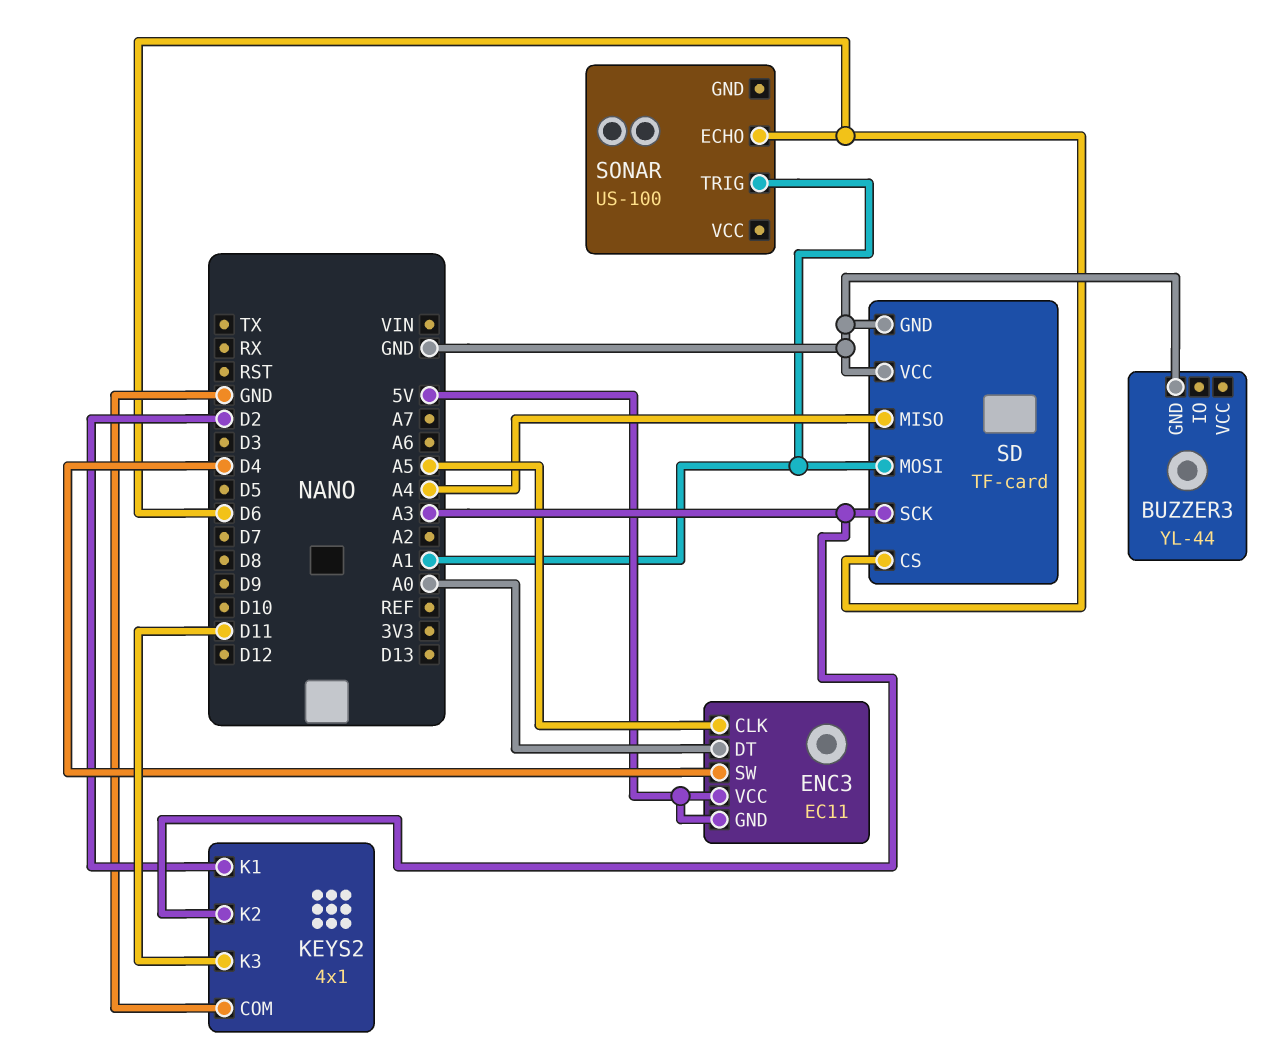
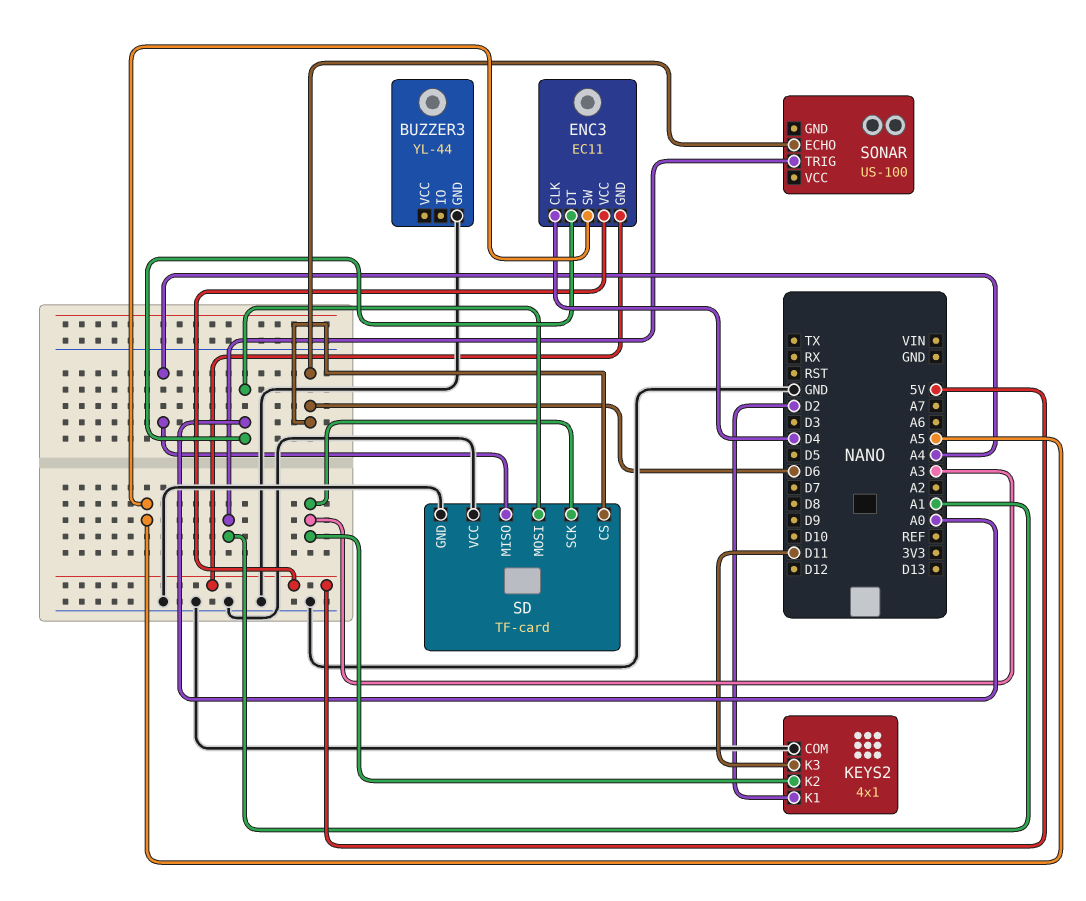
ENC3 pin CLK: A5 -> D4
ENC3 pin SW: D4 -> A5
SD pin MOSI: A1 -> A0

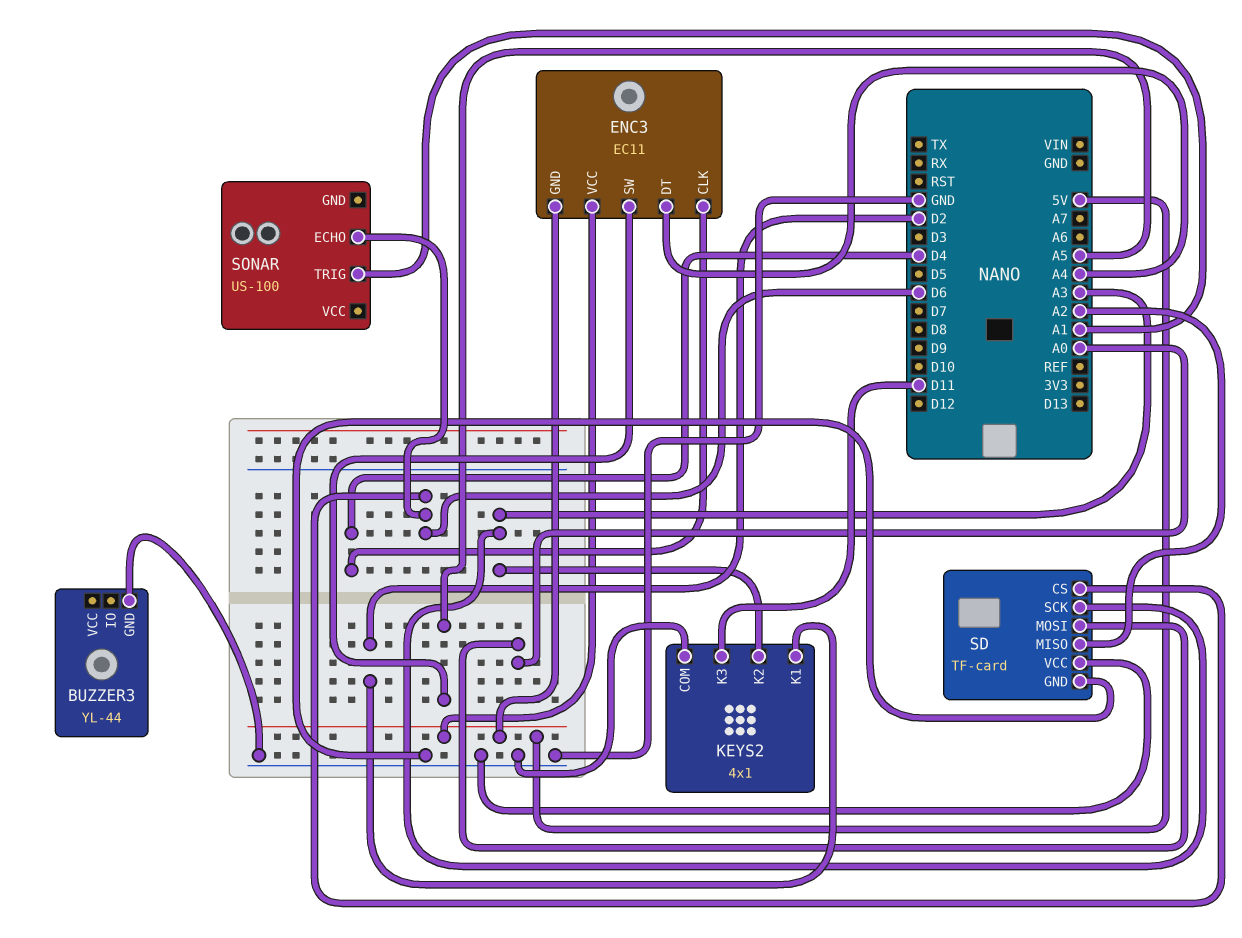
ENC3 pin DT: A0 -> A4
SD pin MISO: A4 -> A2

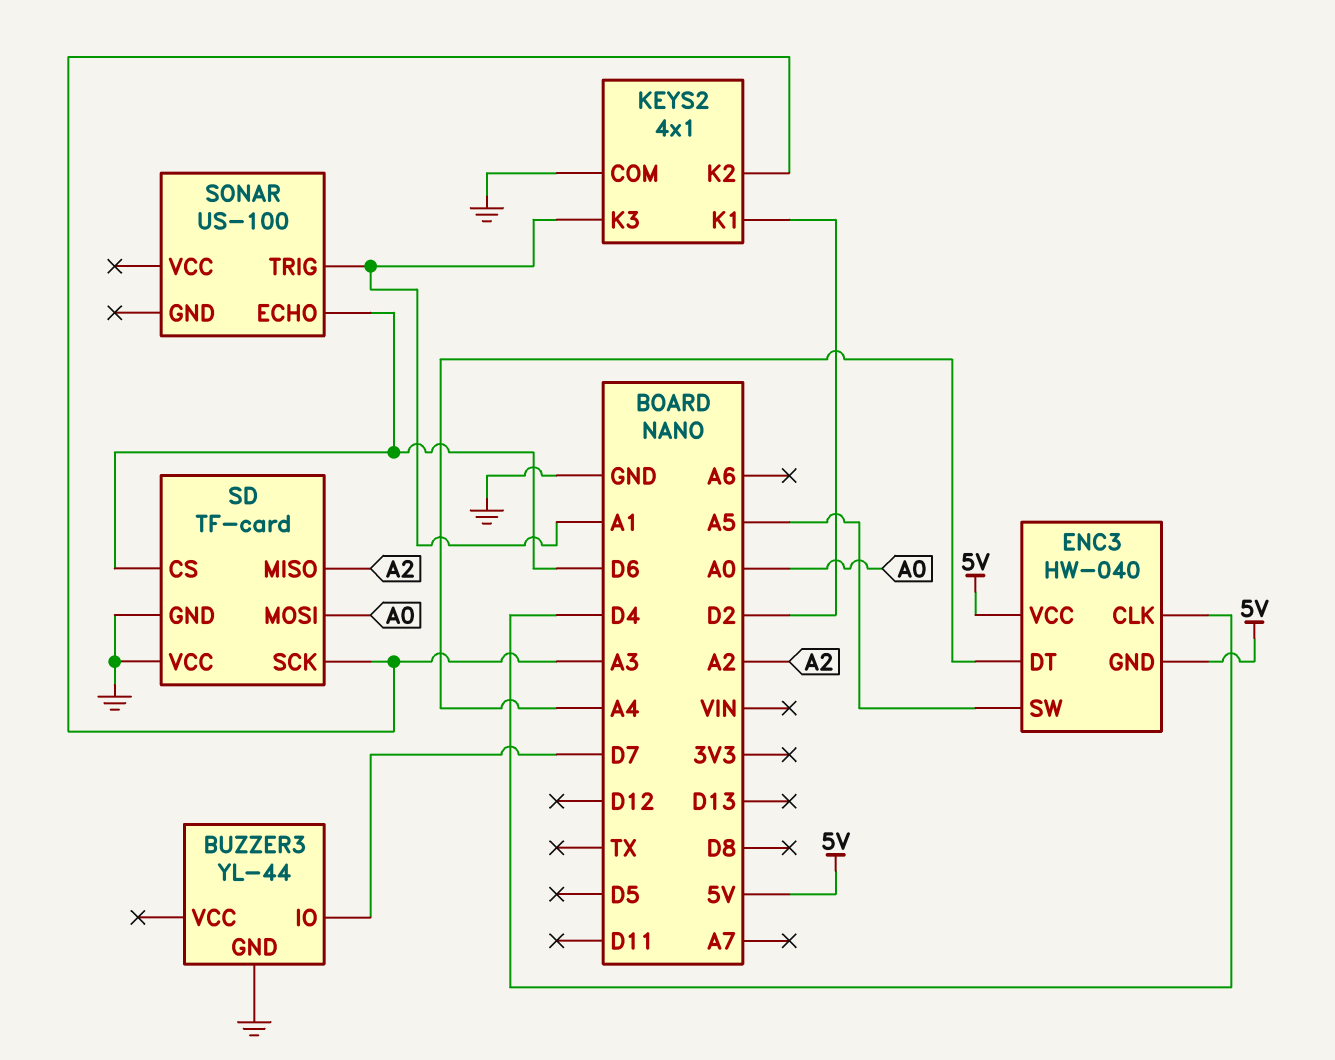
BUZZER3 pin IO: none -> D7
ENC3: EC11 -> HW-040
KEYS2 pin K3: D11 -> A1

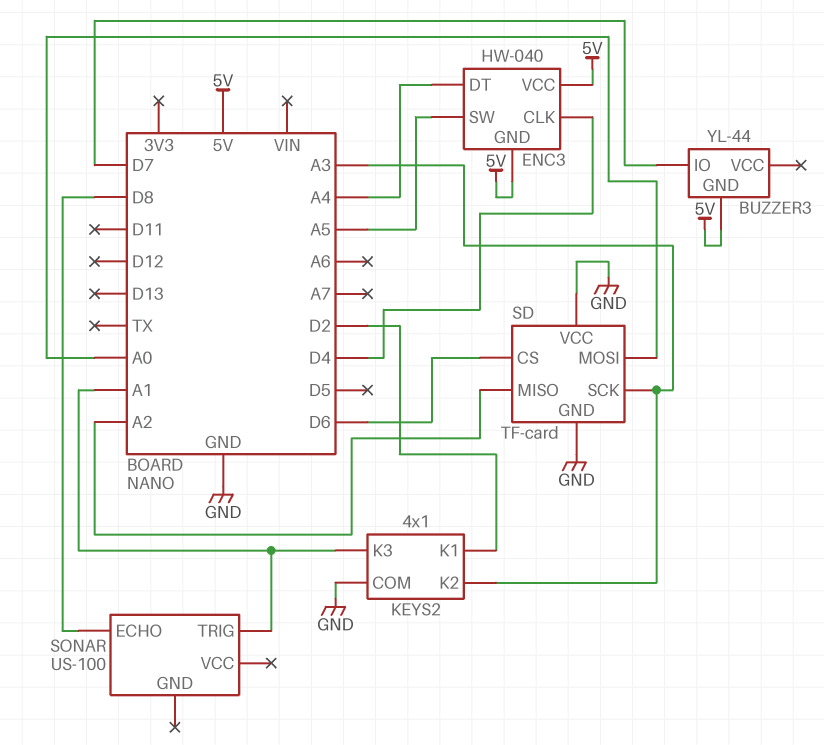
BUZZER3 pin GND: GND -> 5V
SONAR pin ECHO: D6 -> D8

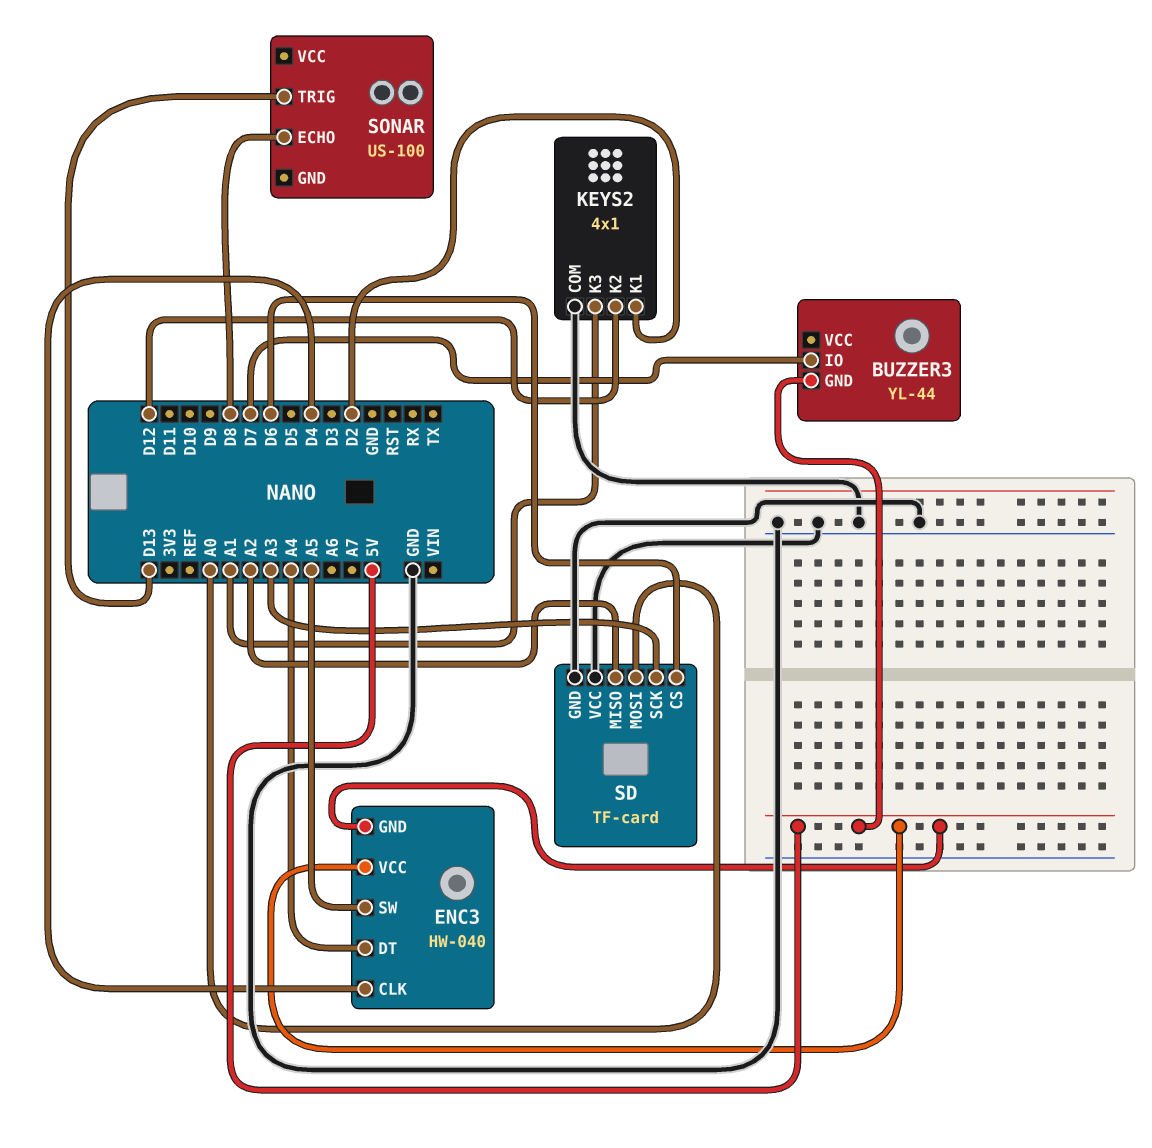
KEYS2 pin K2: A3 -> D12
SONAR pin TRIG: A1 -> D13

